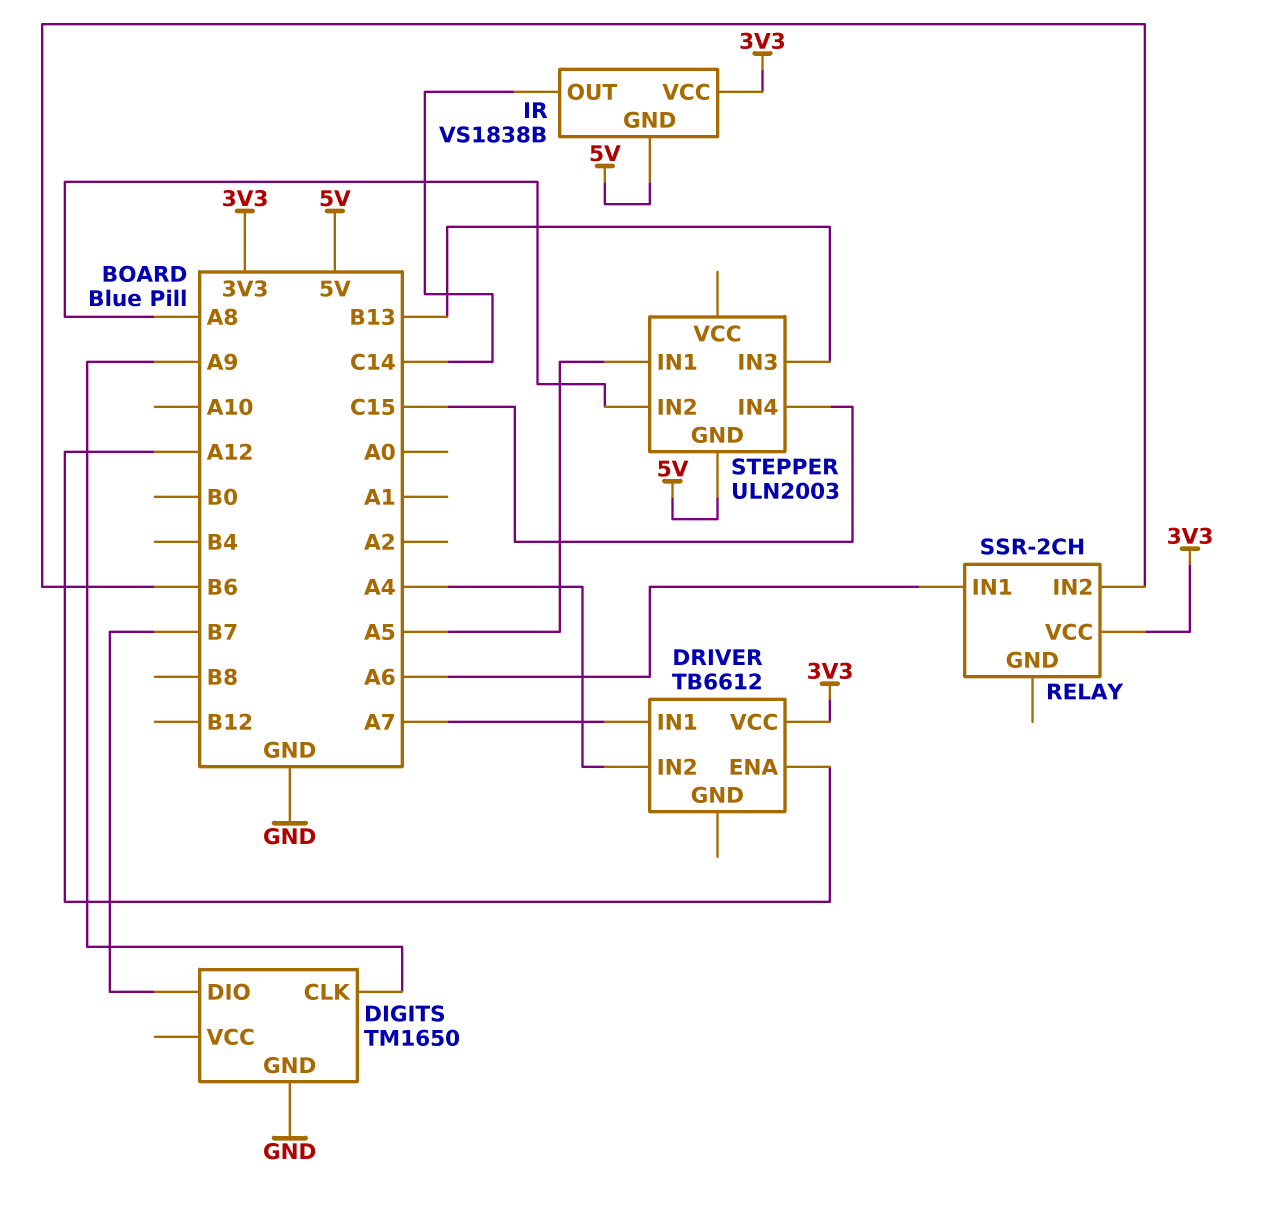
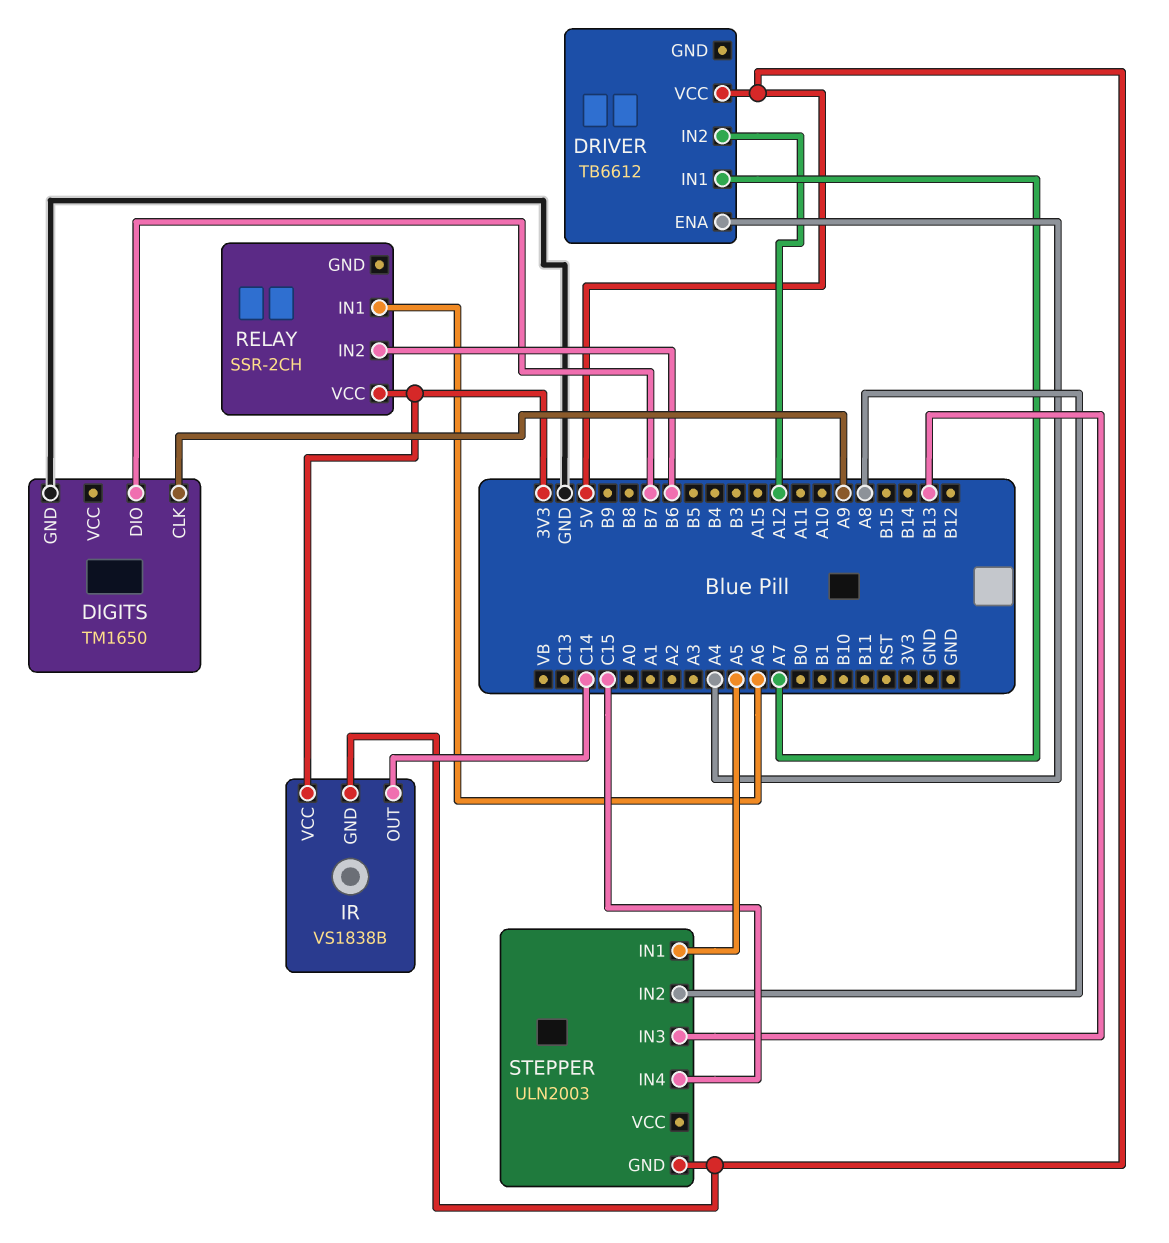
DRIVER pin ENA: A12 -> A4
DRIVER pin IN2: A4 -> A12
DRIVER pin VCC: 3V3 -> 5V

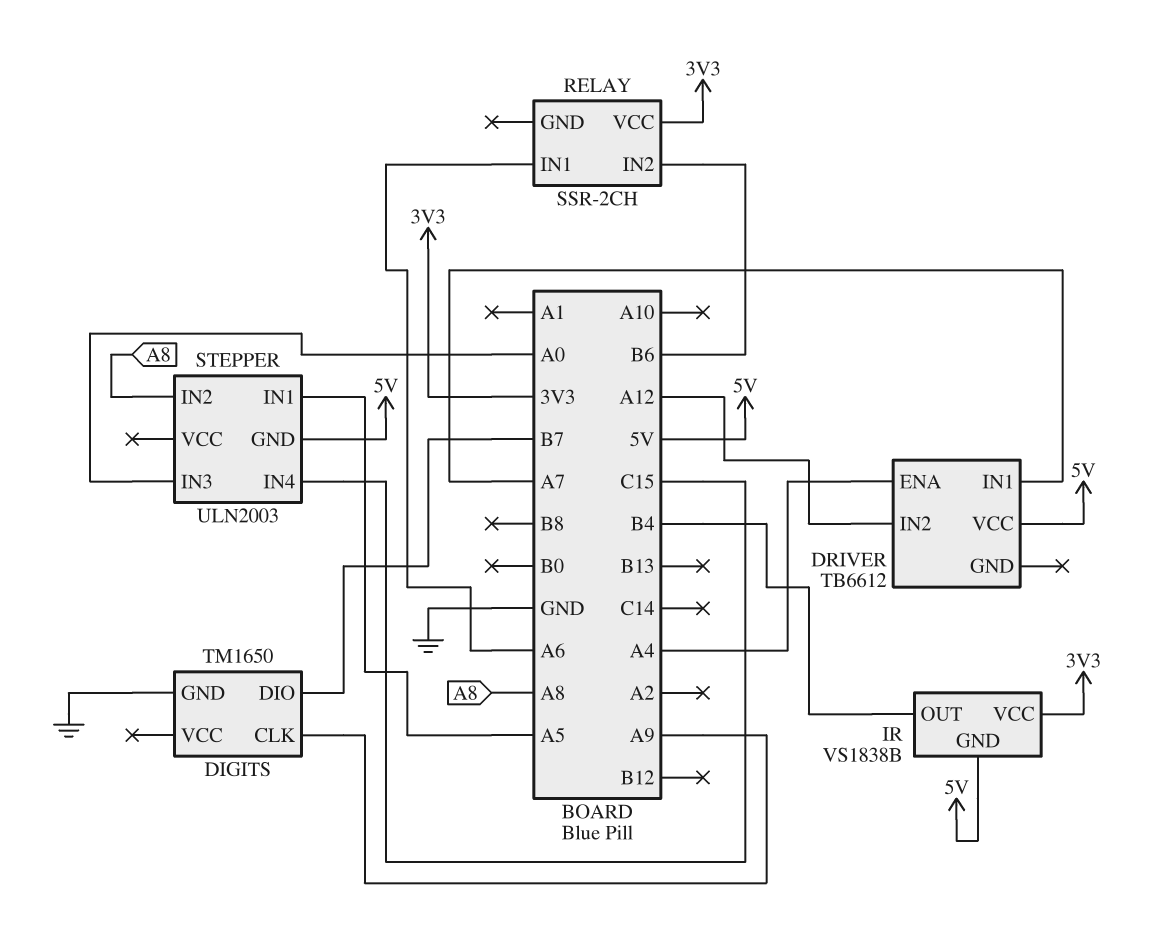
IR pin OUT: C14 -> B4
STEPPER pin IN3: B13 -> A0

